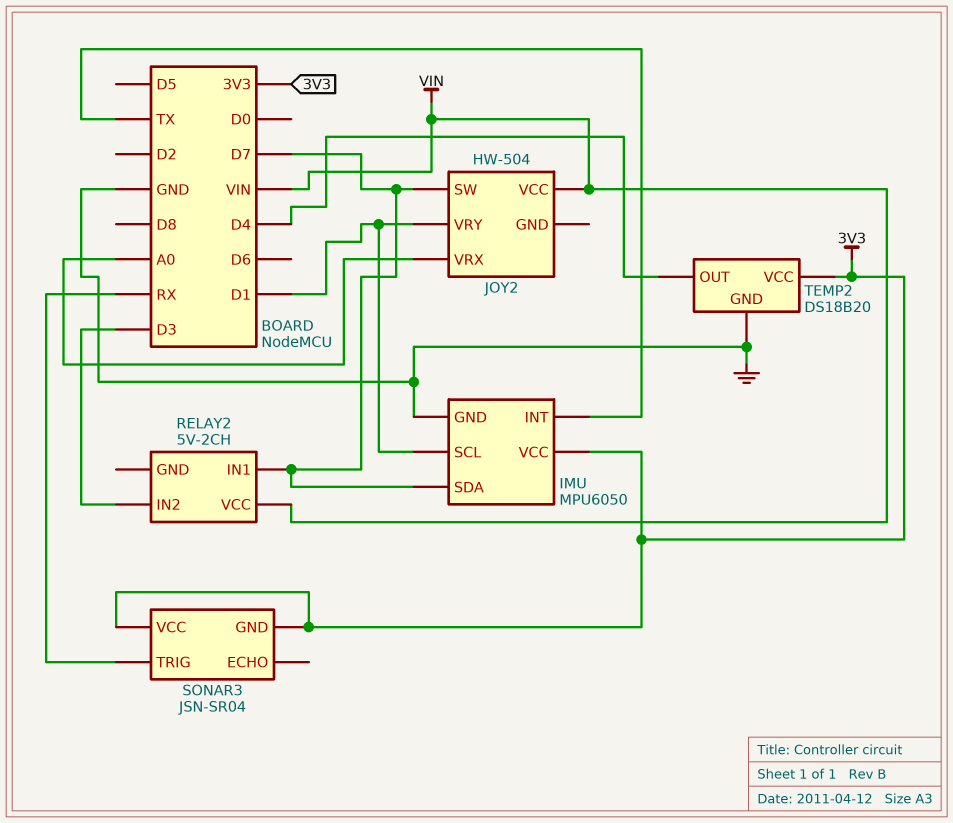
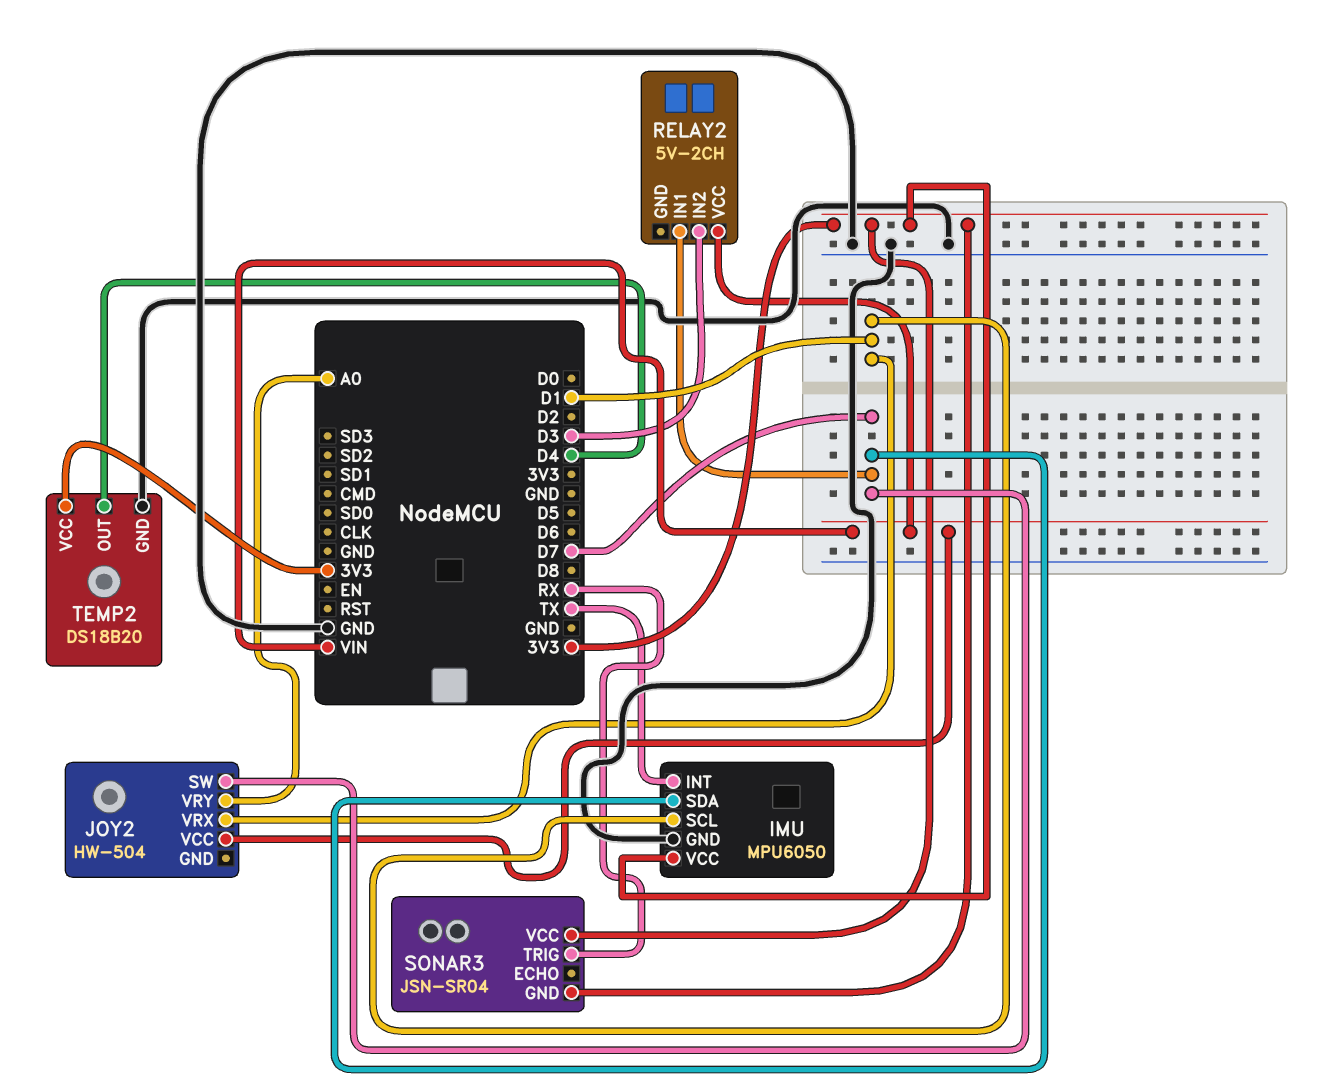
JOY2 pin VRX: A0 -> D1
JOY2 pin VRY: D1 -> A0

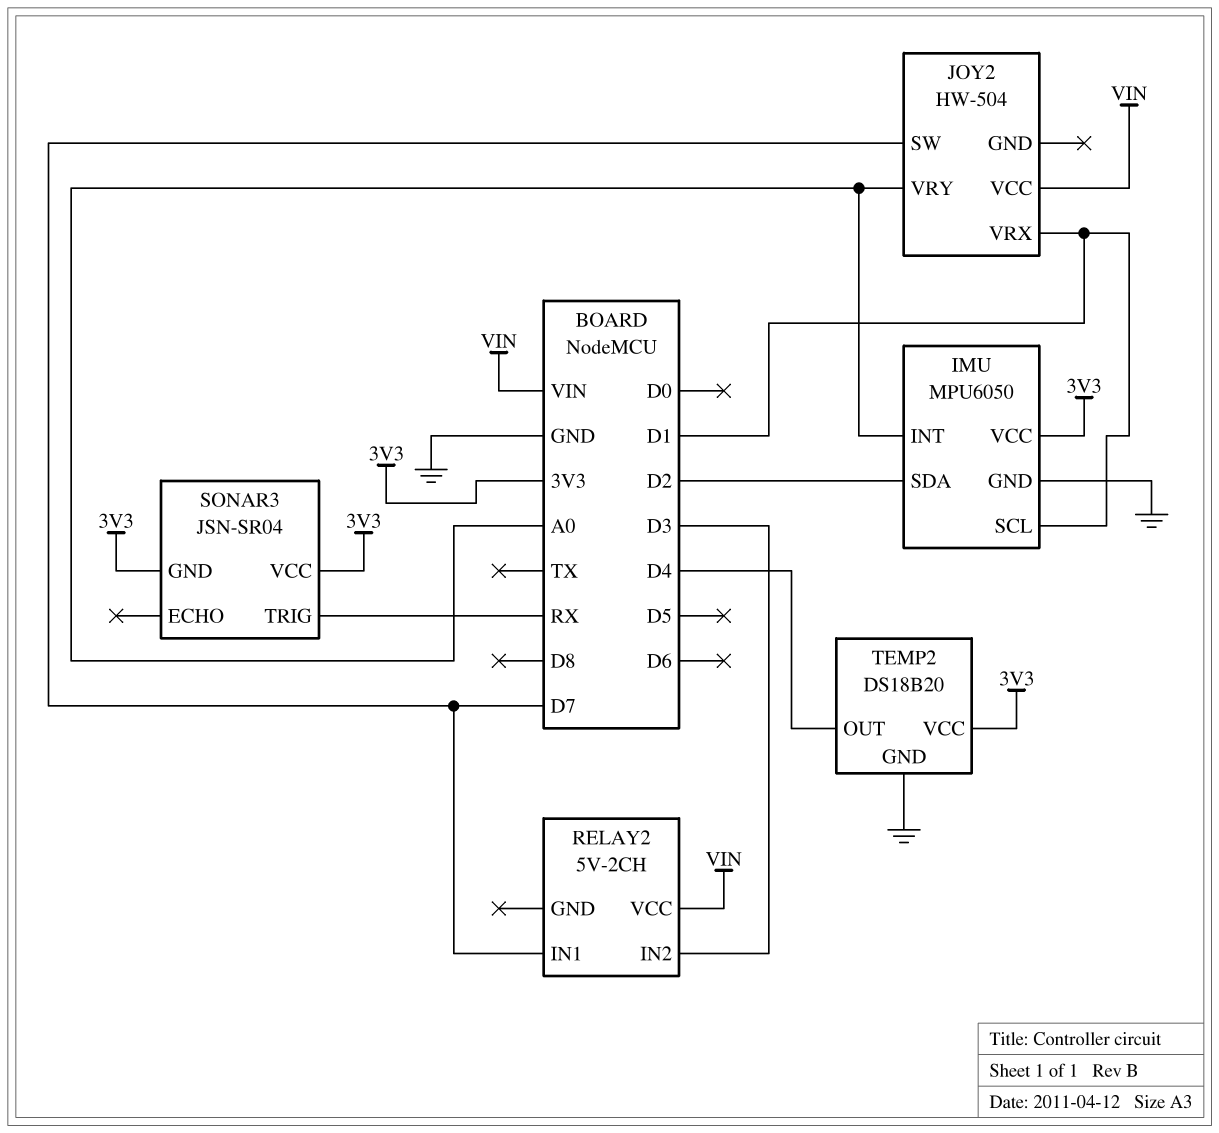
IMU pin INT: TX -> A0
IMU pin SDA: D7 -> D2

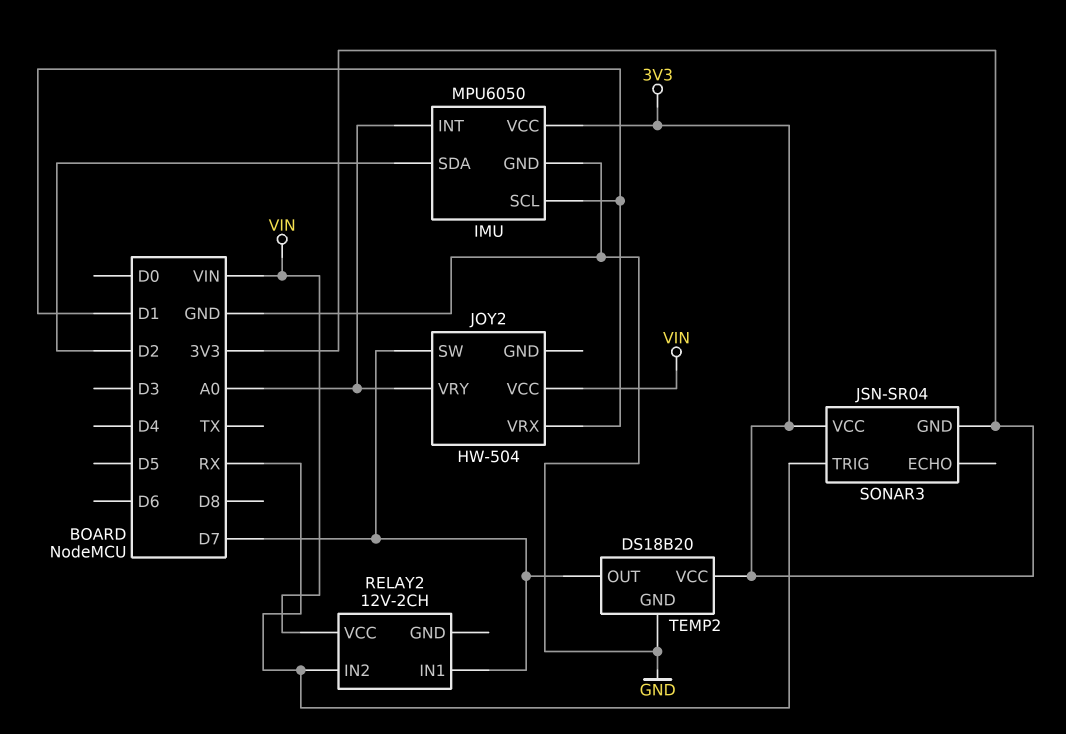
RELAY2: 5V-2CH -> 12V-2CH
RELAY2 pin IN2: D3 -> RX
TEMP2 pin OUT: D4 -> D7

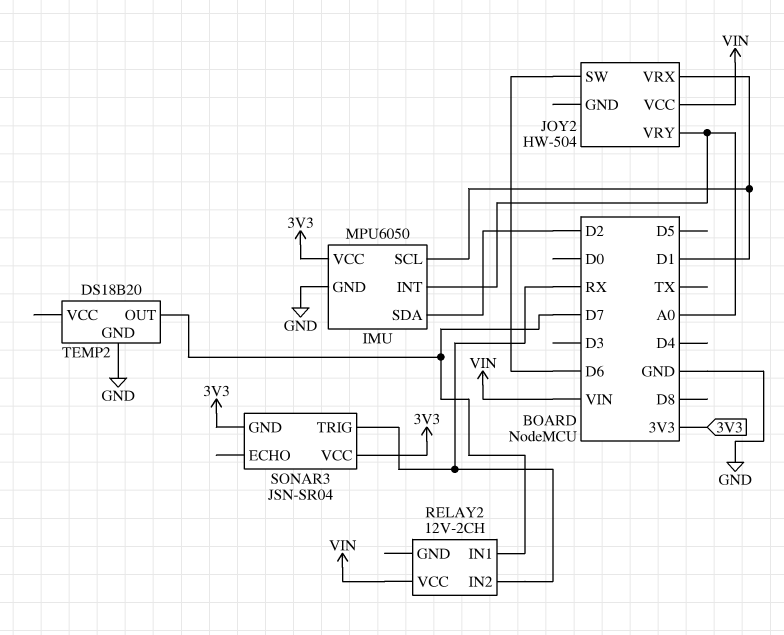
JOY2 pin SW: D7 -> D6
TEMP2 pin VCC: 3V3 -> none

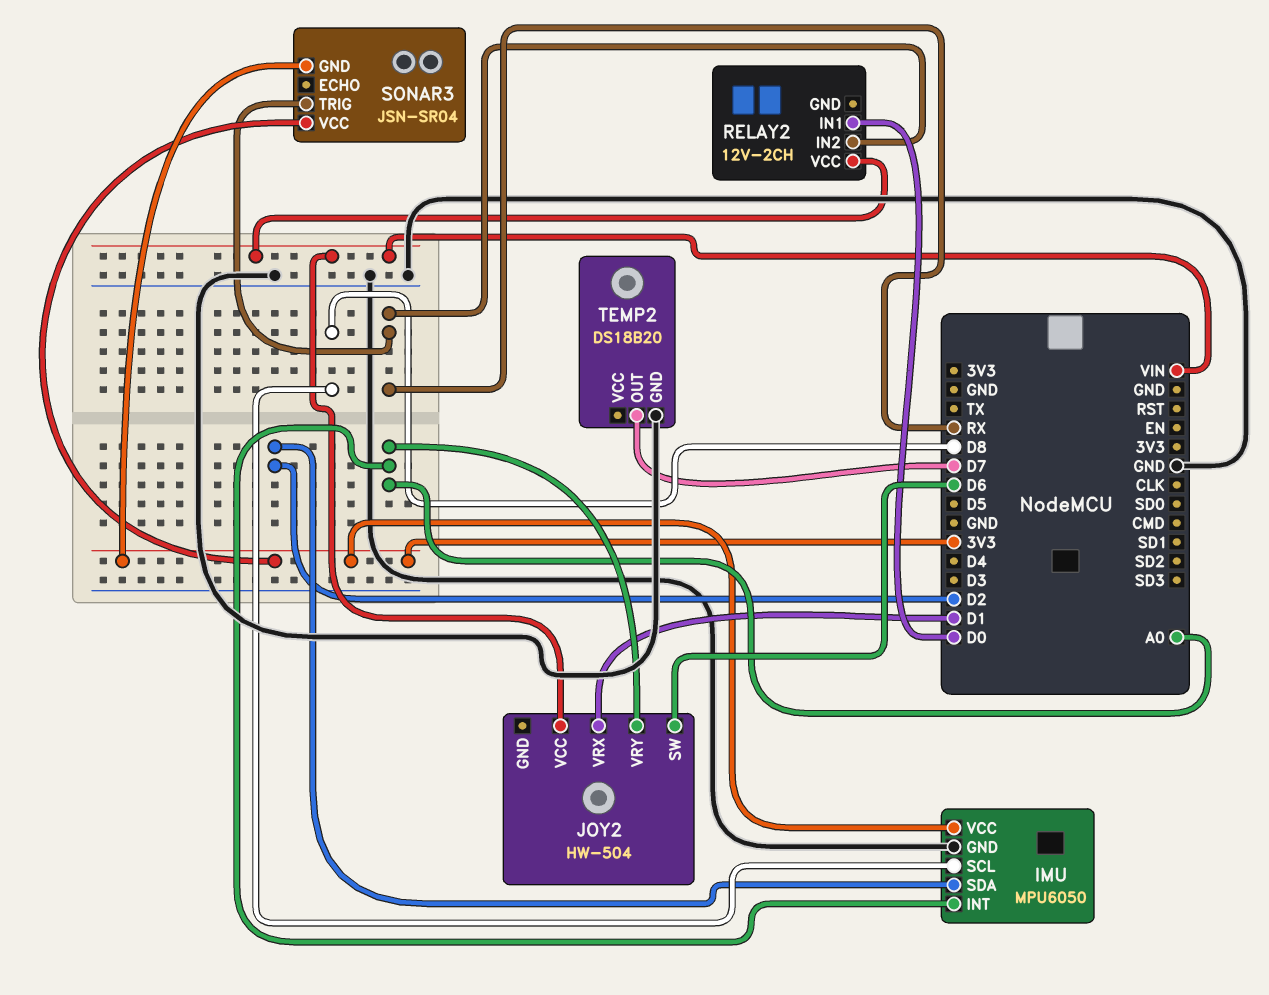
IMU pin SCL: D1 -> D8
RELAY2 pin IN1: D7 -> D0

